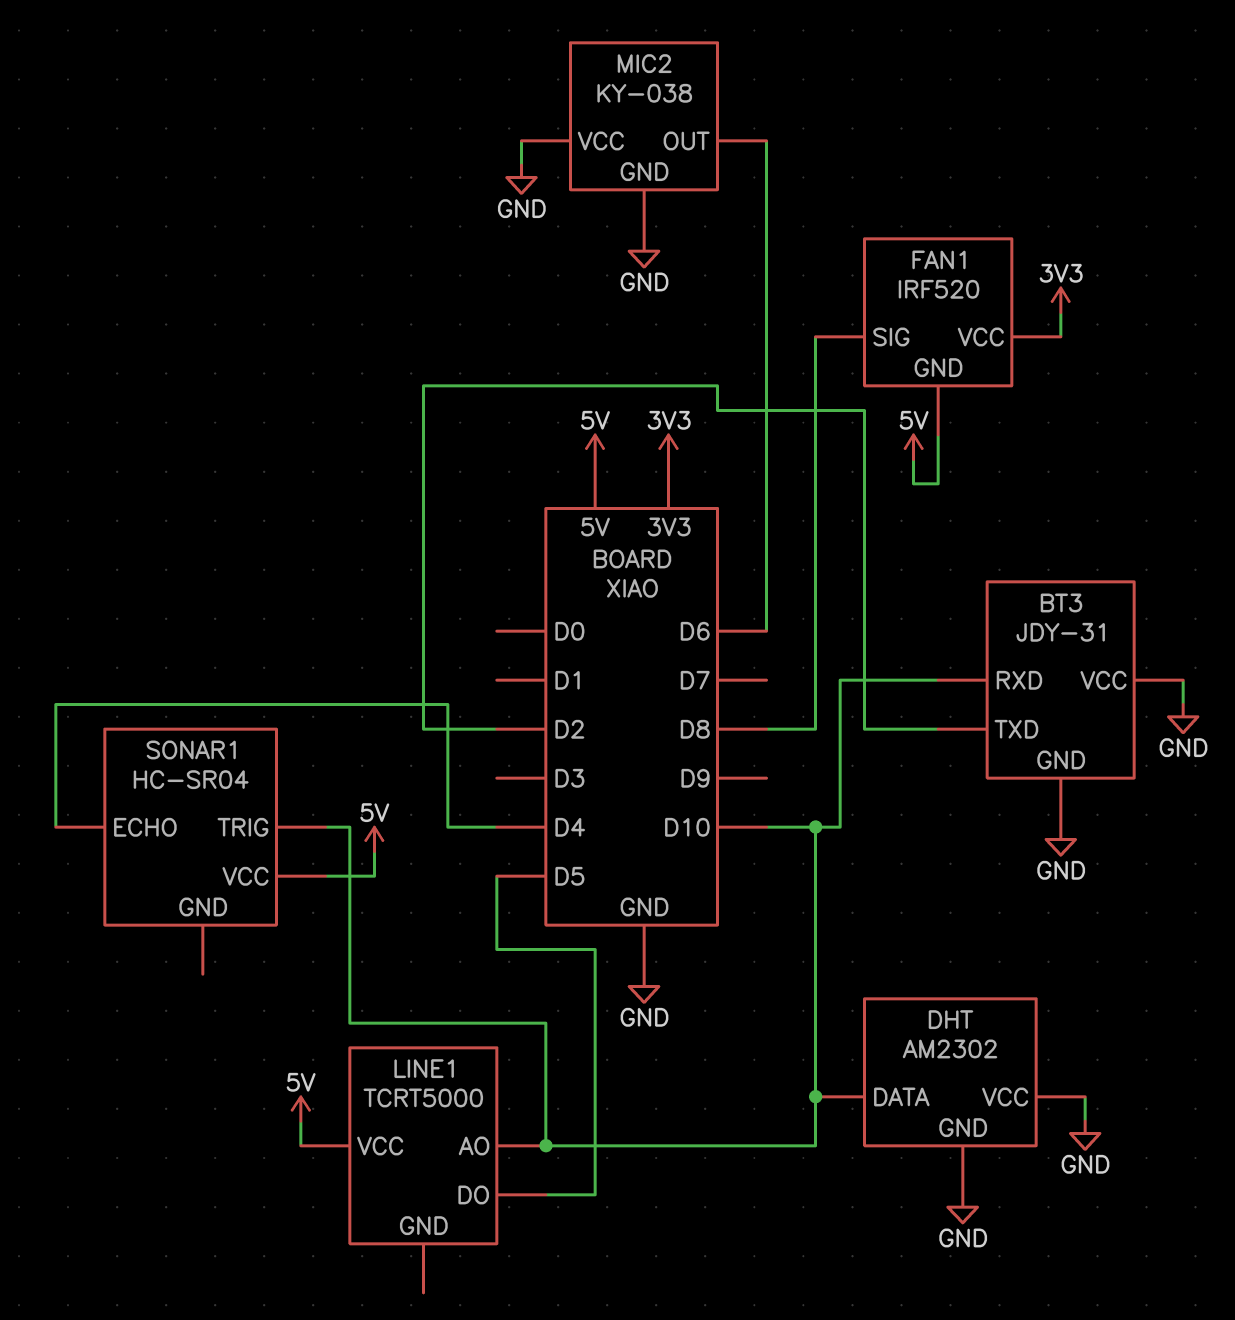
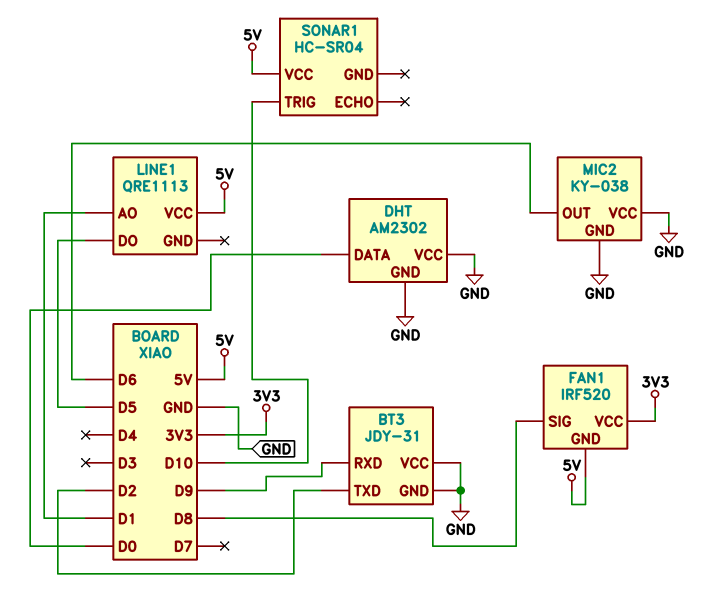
BT3 pin RXD: D10 -> D9
DHT pin DATA: D10 -> D0
LINE1: TCRT5000 -> QRE1113
LINE1 pin AO: D10 -> D1
SONAR1 pin ECHO: D4 -> none

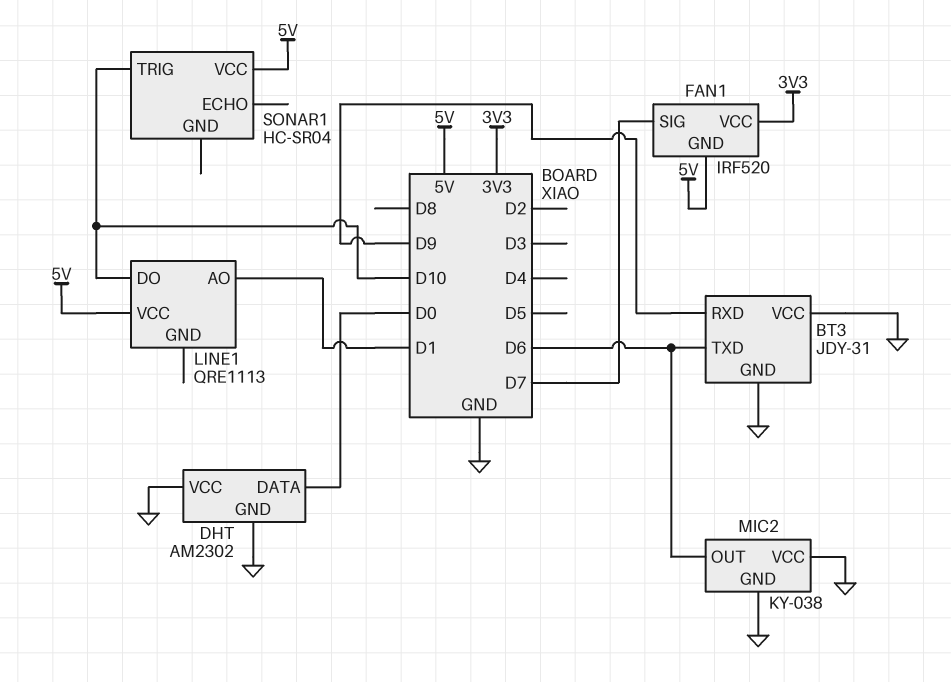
BT3 pin TXD: D2 -> D6
FAN1 pin SIG: D8 -> D7
LINE1 pin DO: D5 -> D10

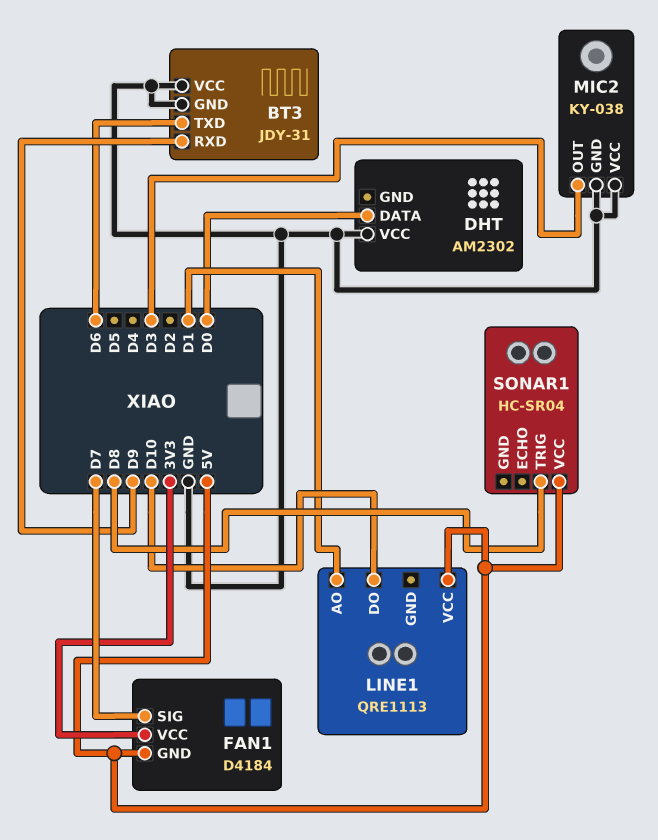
DHT pin GND: GND -> none
FAN1: IRF520 -> D4184
MIC2 pin OUT: D6 -> D3
SONAR1 pin TRIG: D10 -> D8

